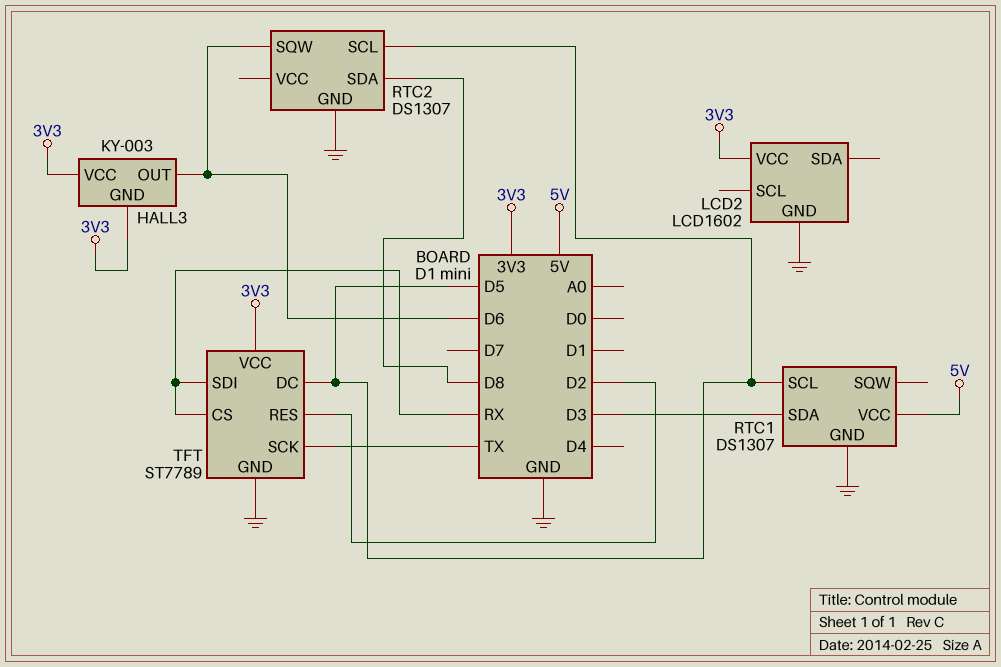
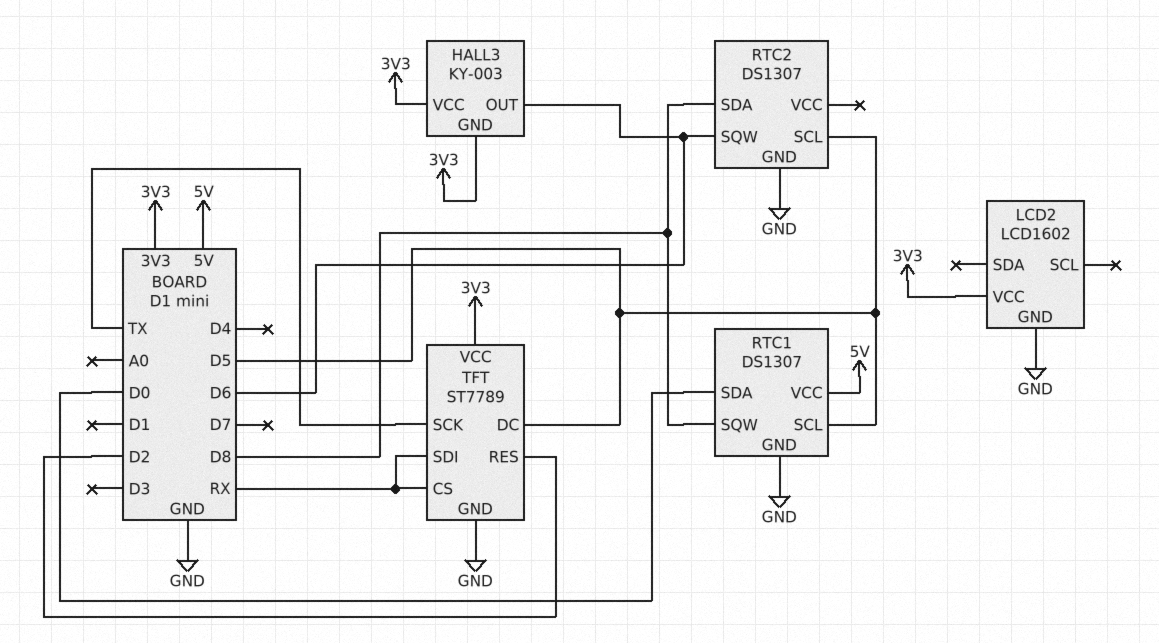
RTC1 pin SDA: D3 -> D0
RTC1 pin SQW: none -> D8

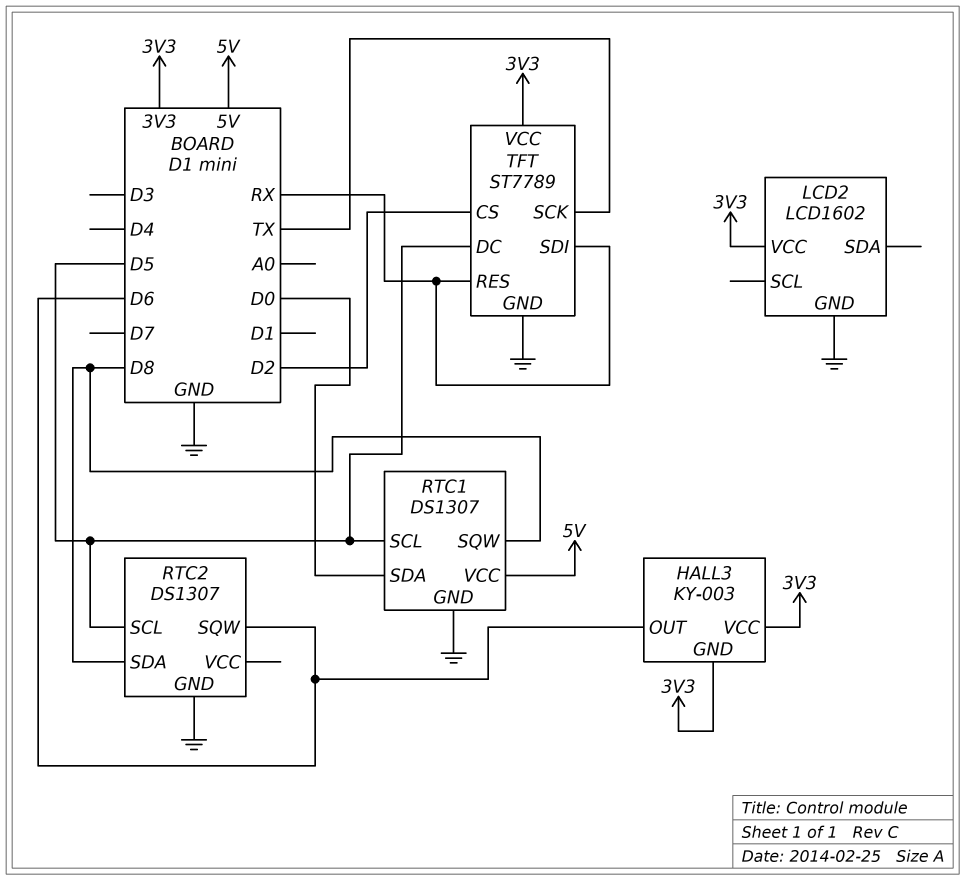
TFT pin CS: RX -> D2
TFT pin RES: D2 -> RX

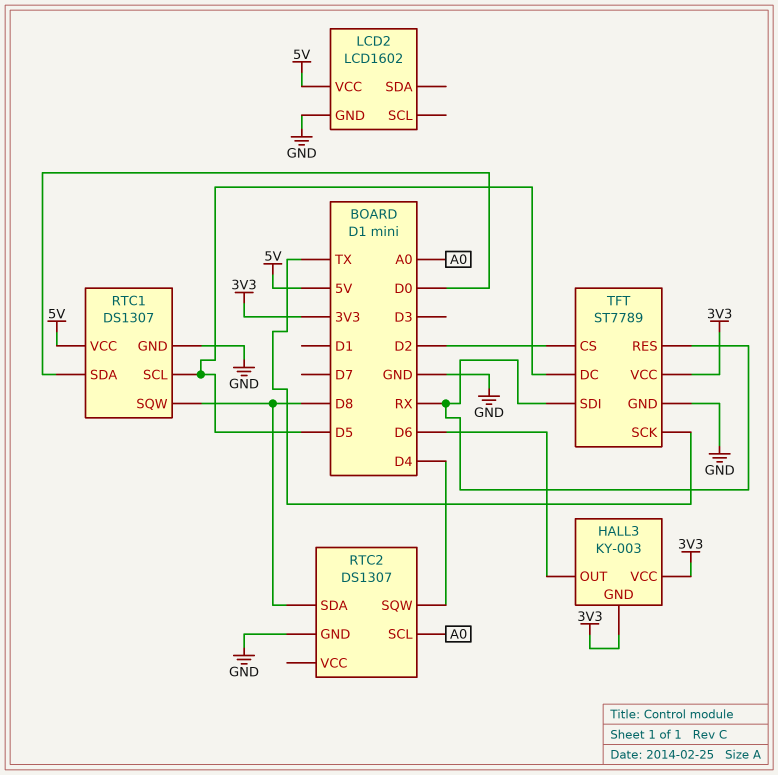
LCD2 pin VCC: 3V3 -> 5V
RTC2 pin SCL: D5 -> A0
RTC2 pin SQW: D6 -> D4

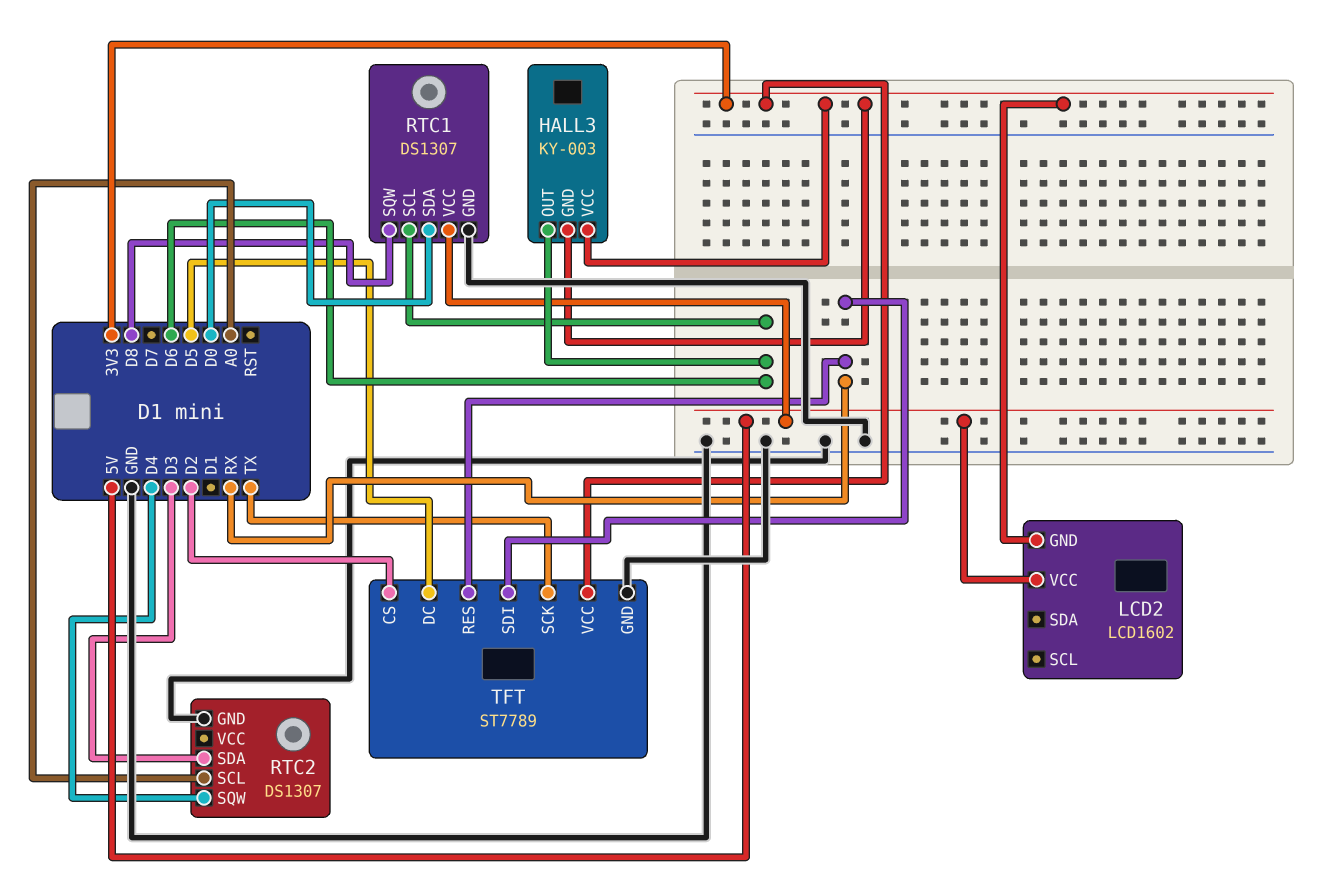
LCD2 pin GND: GND -> 3V3
RTC1 pin SCL: D5 -> D6
RTC2 pin SDA: D8 -> D3

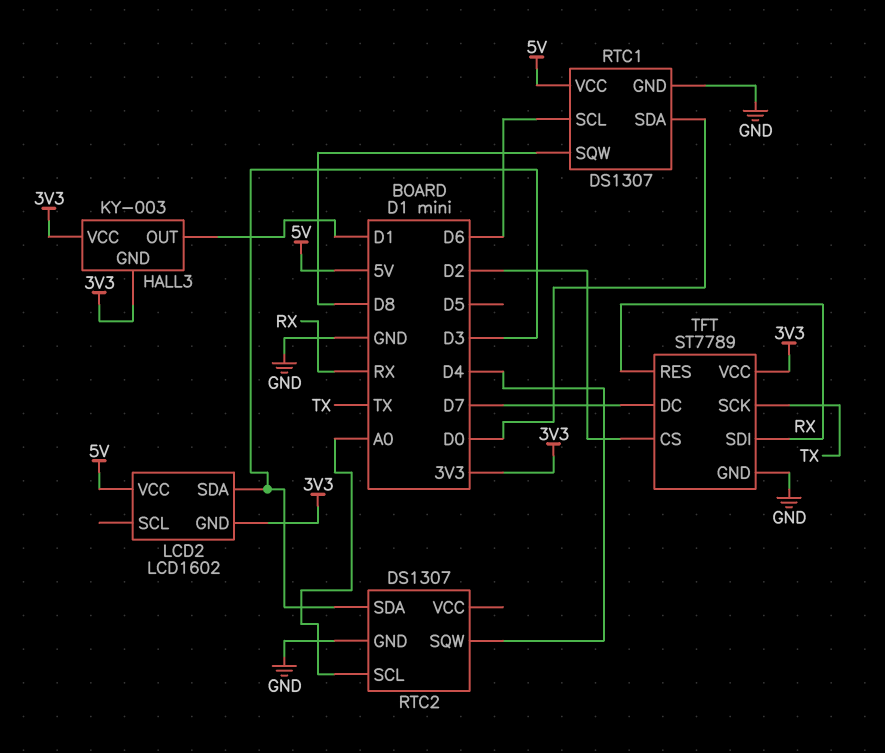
HALL3 pin OUT: D6 -> D1
LCD2 pin SDA: none -> D3
TFT pin DC: D5 -> D7

